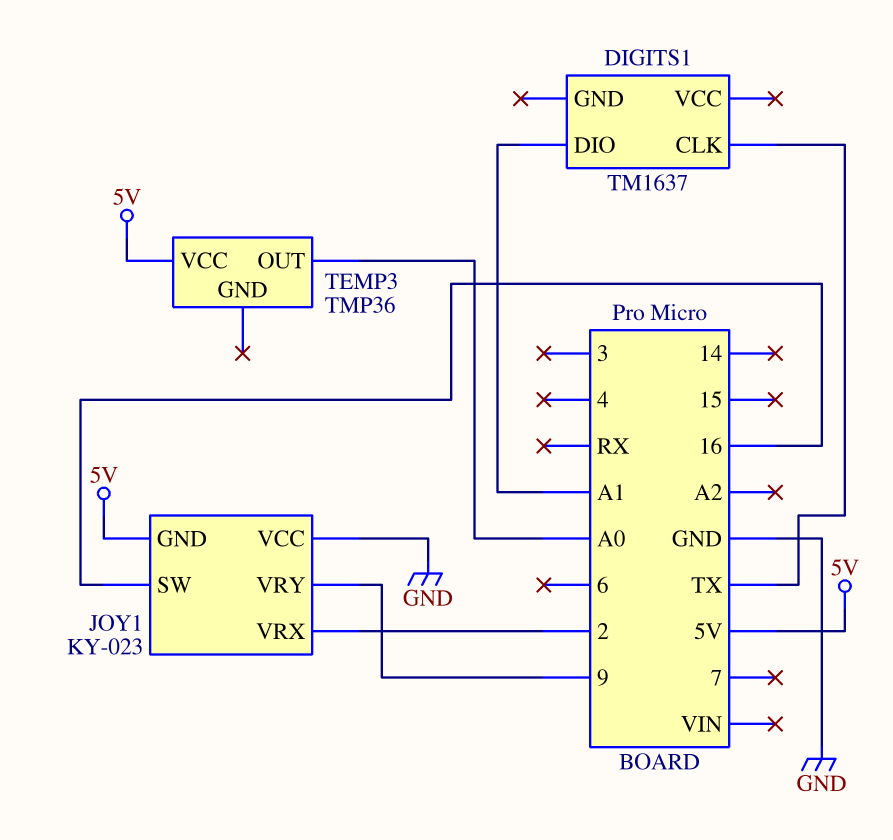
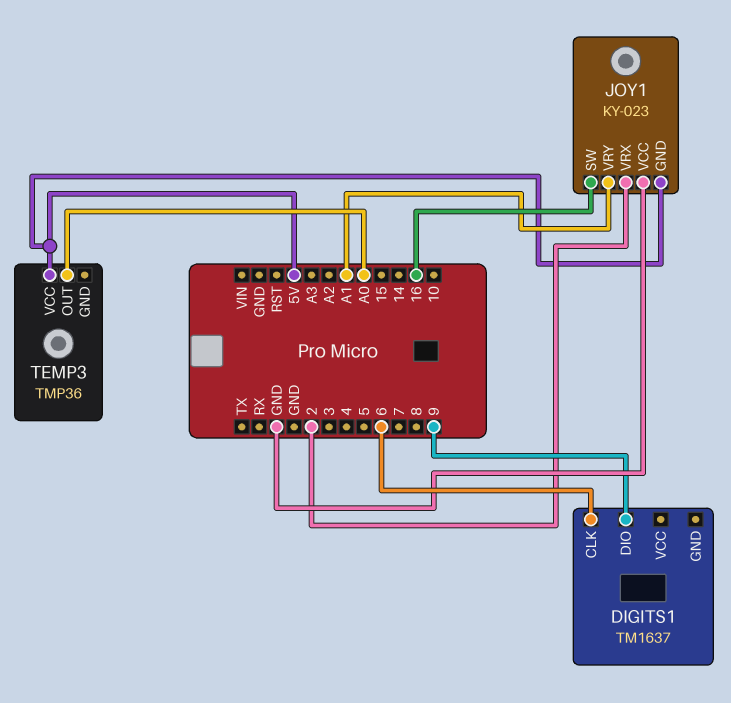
DIGITS1 pin CLK: TX -> 6
DIGITS1 pin DIO: A1 -> 9
JOY1 pin VRY: 9 -> A1

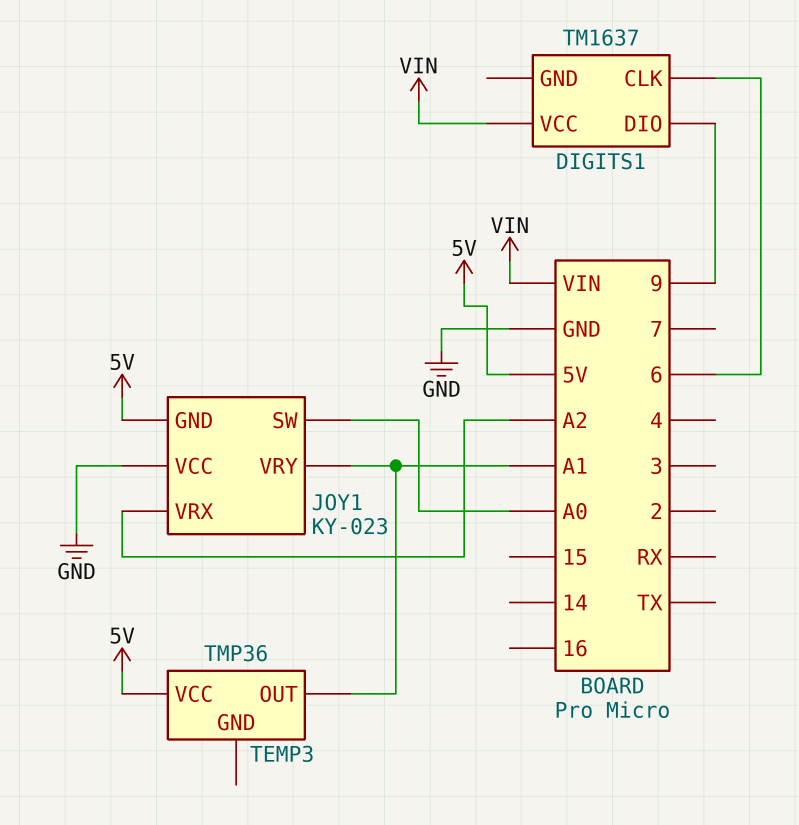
DIGITS1 pin VCC: none -> VIN
JOY1 pin SW: 16 -> A0
JOY1 pin VRX: 2 -> A2
TEMP3 pin OUT: A0 -> A1

